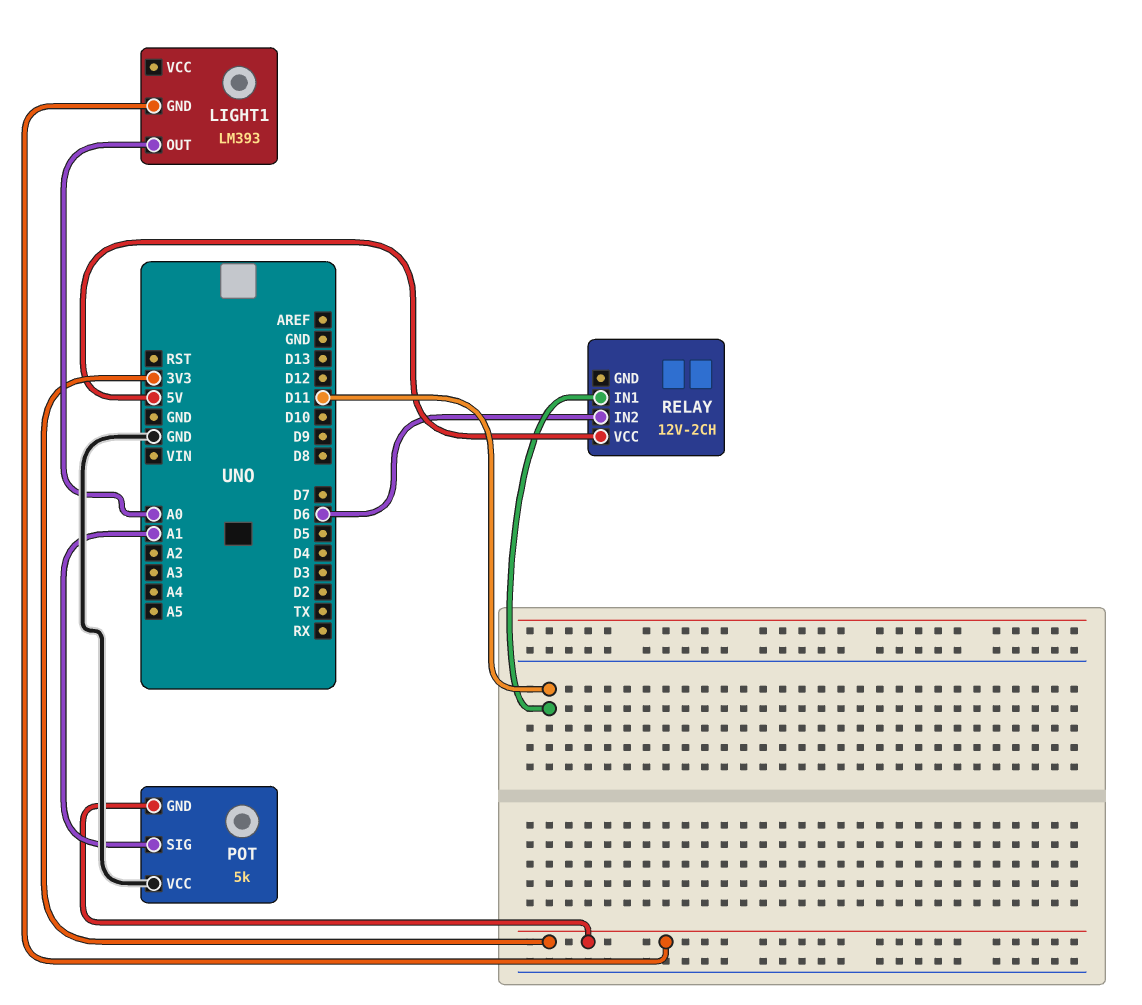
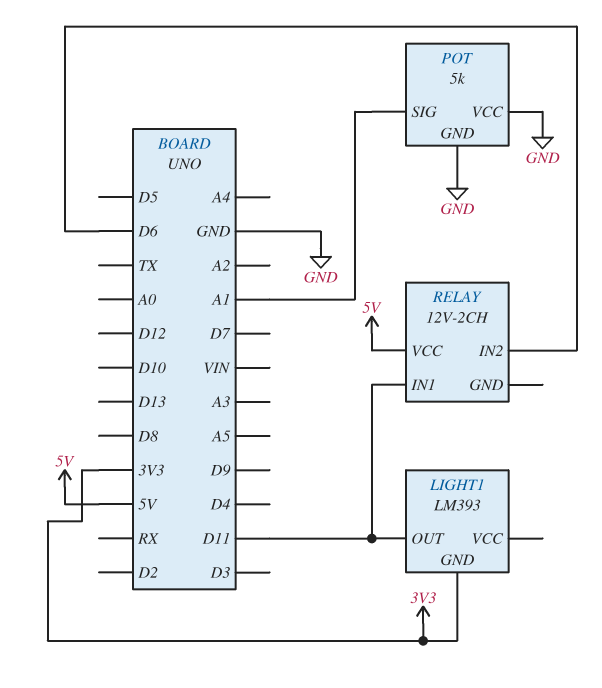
LIGHT1 pin OUT: A0 -> D11
POT pin GND: 3V3 -> GND

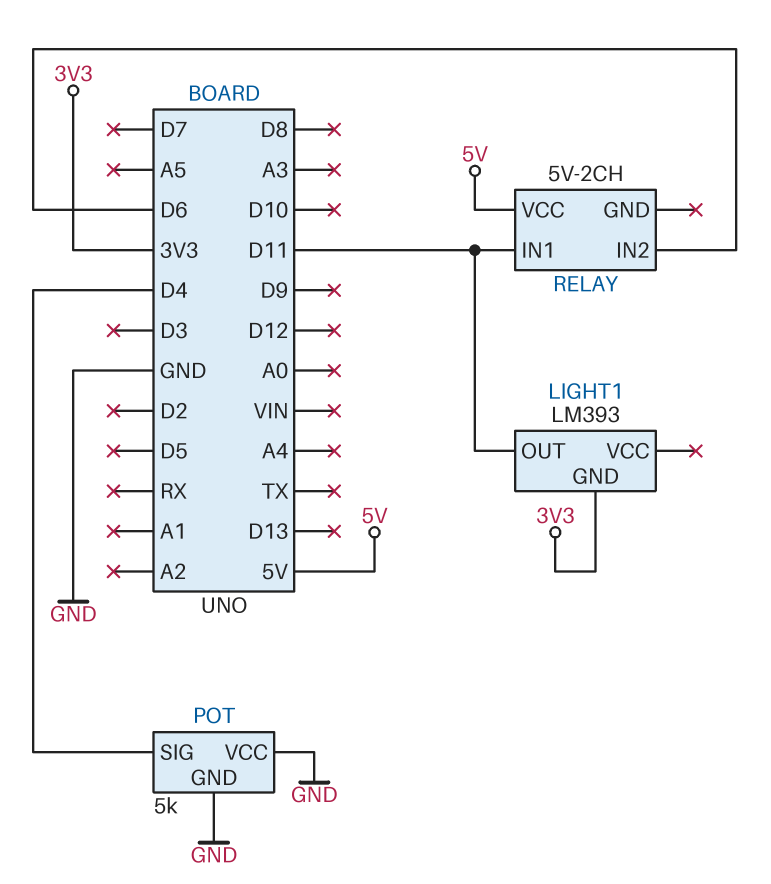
POT pin SIG: A1 -> D4
RELAY: 12V-2CH -> 5V-2CH

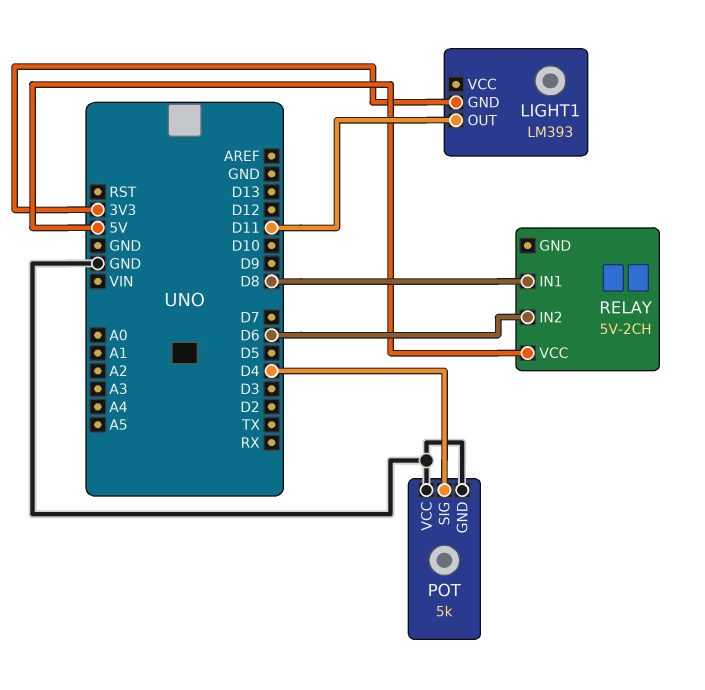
RELAY pin IN1: D11 -> D8

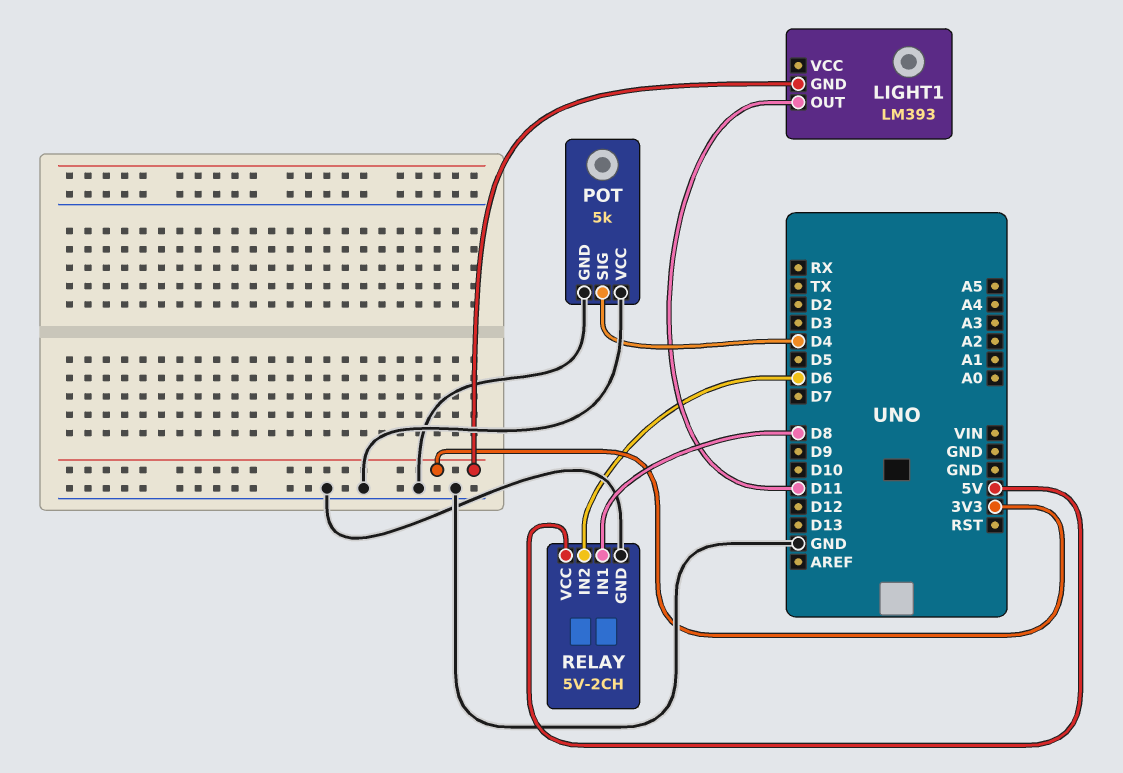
RELAY pin GND: none -> GND

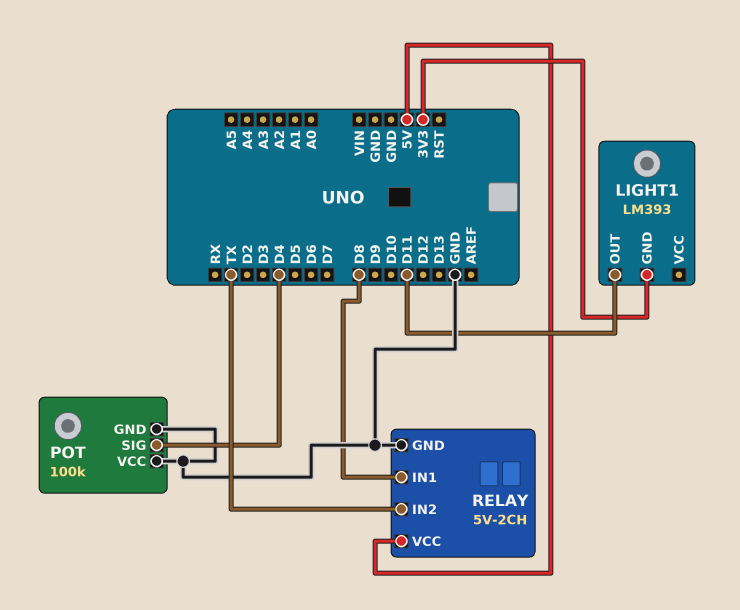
POT: 5k -> 100k
RELAY pin IN2: D6 -> TX

